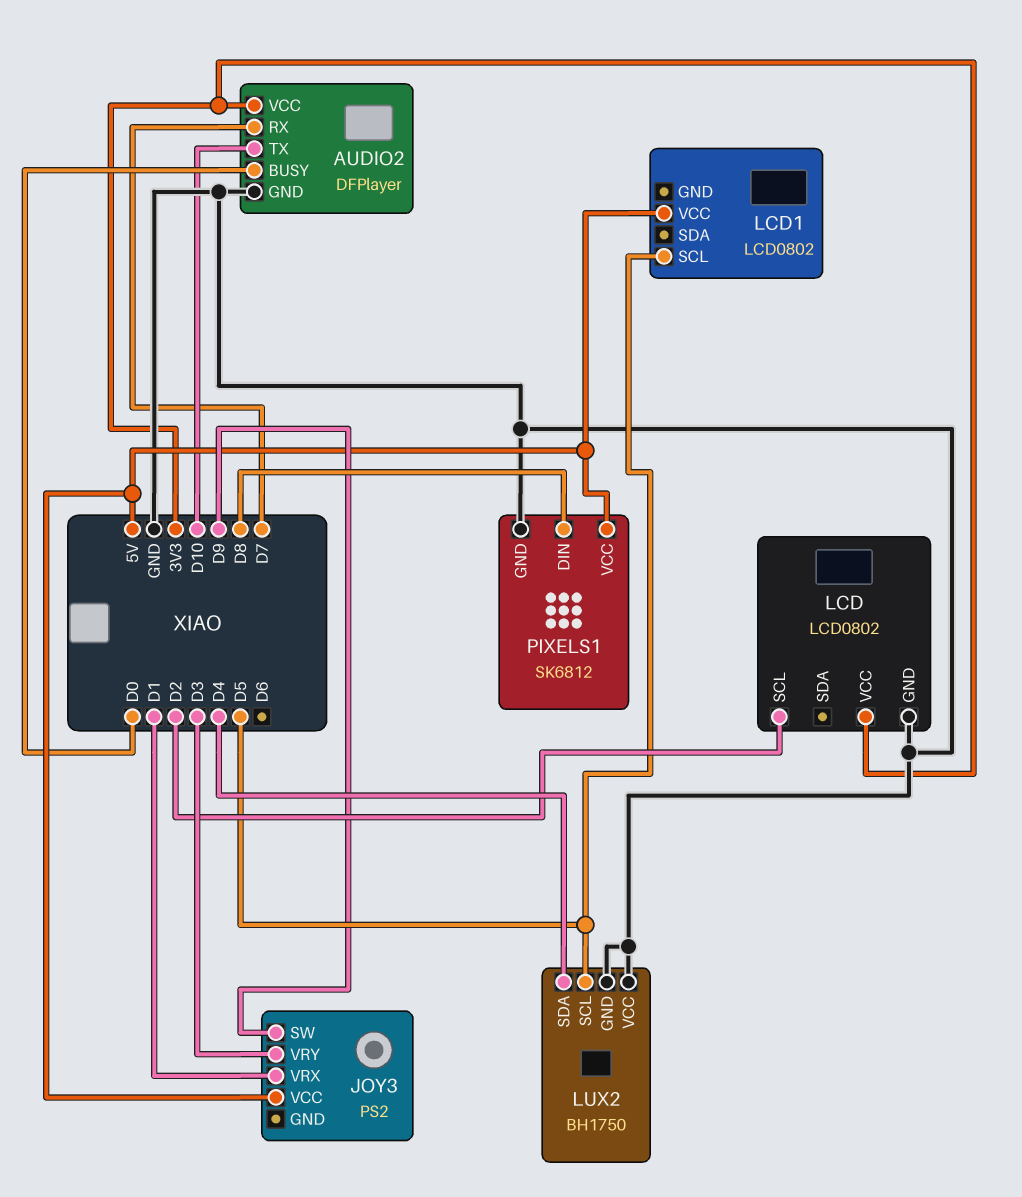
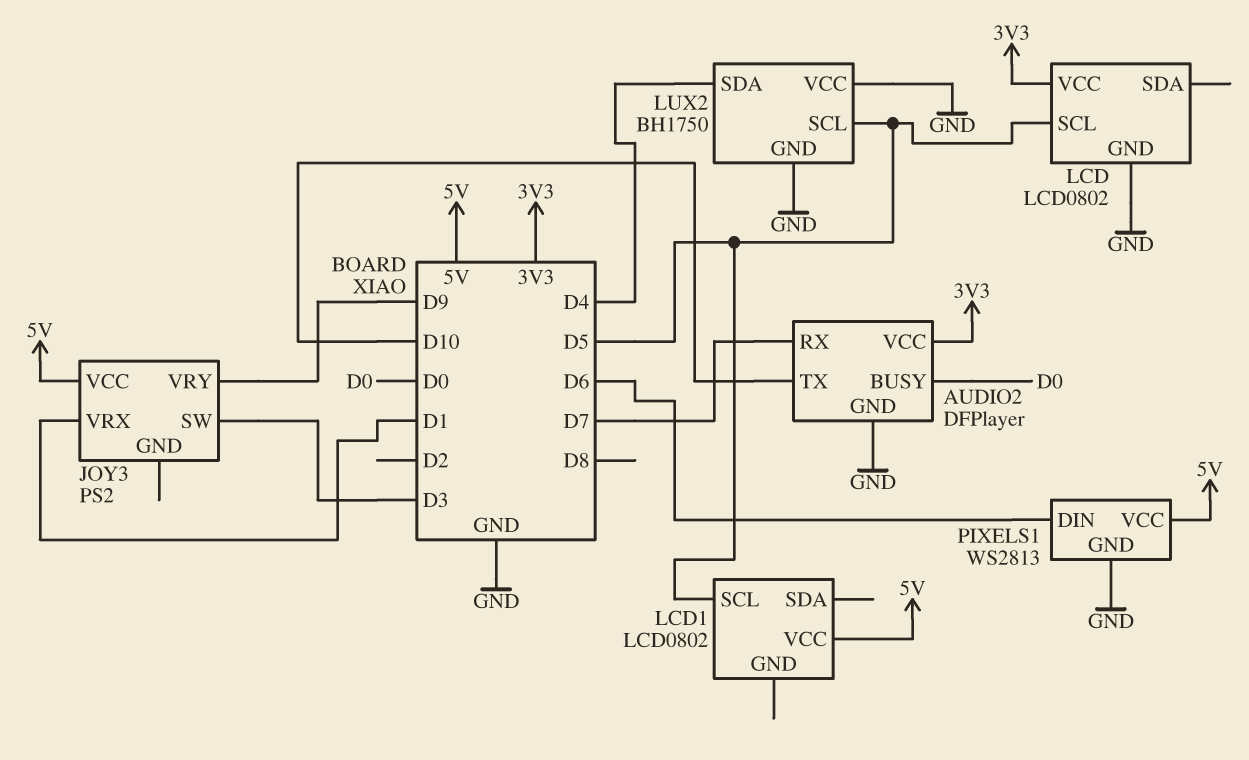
JOY3 pin SW: D9 -> D3
JOY3 pin VRY: D3 -> D9
LCD pin SCL: D2 -> D5
PIXELS1: SK6812 -> WS2813
PIXELS1 pin DIN: D8 -> D6

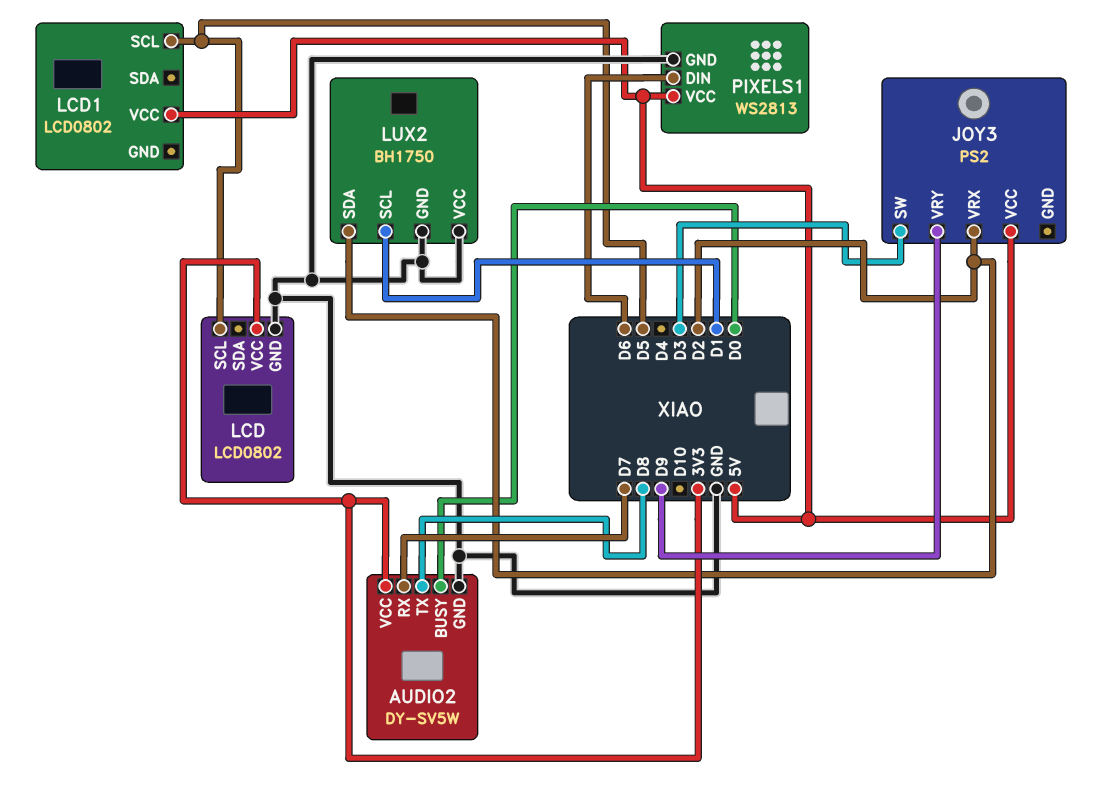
AUDIO2: DFPlayer -> DY-SV5W
AUDIO2 pin TX: D10 -> D8
JOY3 pin VRX: D1 -> D2
LUX2 pin SCL: D5 -> D1
LUX2 pin SDA: D4 -> D2

